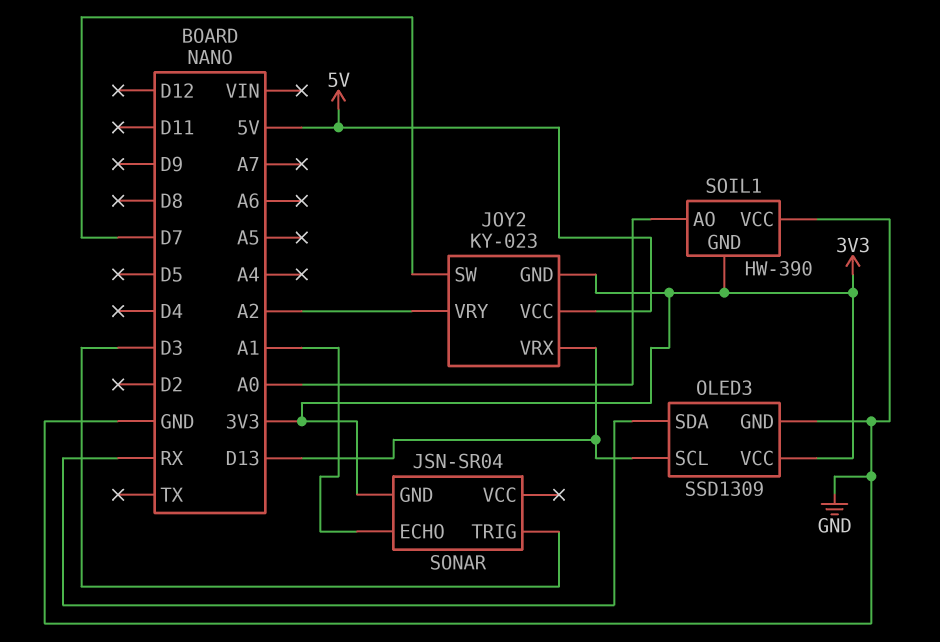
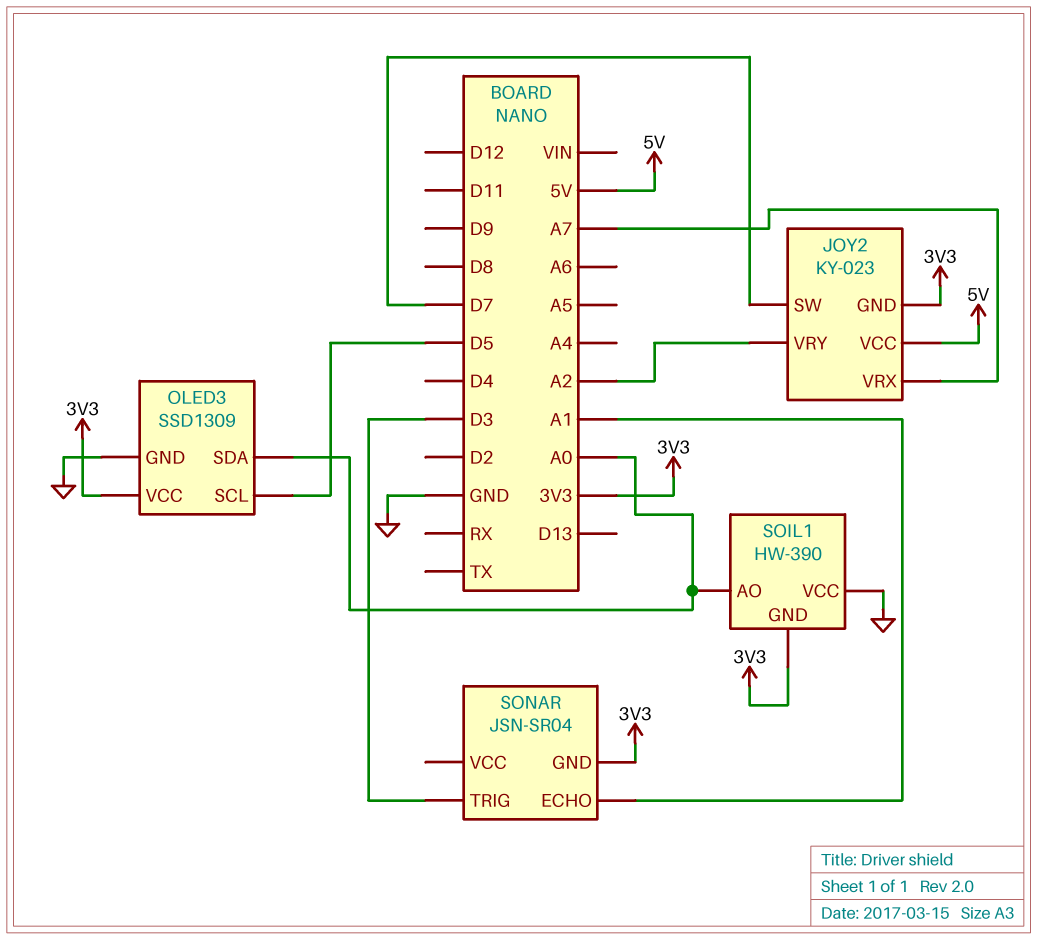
JOY2 pin VRX: D13 -> A7
OLED3 pin SCL: D13 -> D5
OLED3 pin SDA: RX -> A0

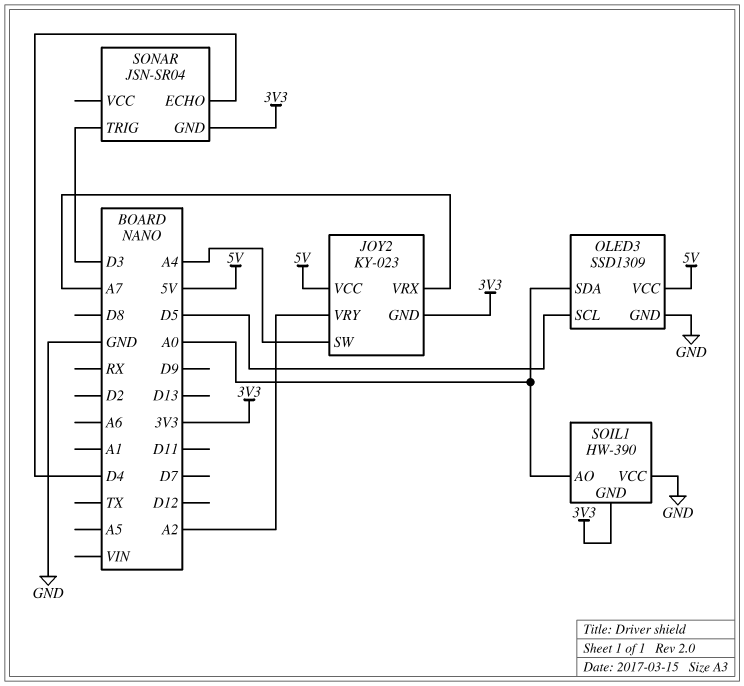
JOY2 pin SW: D7 -> A4
OLED3 pin VCC: 3V3 -> 5V
SONAR pin ECHO: A1 -> D4

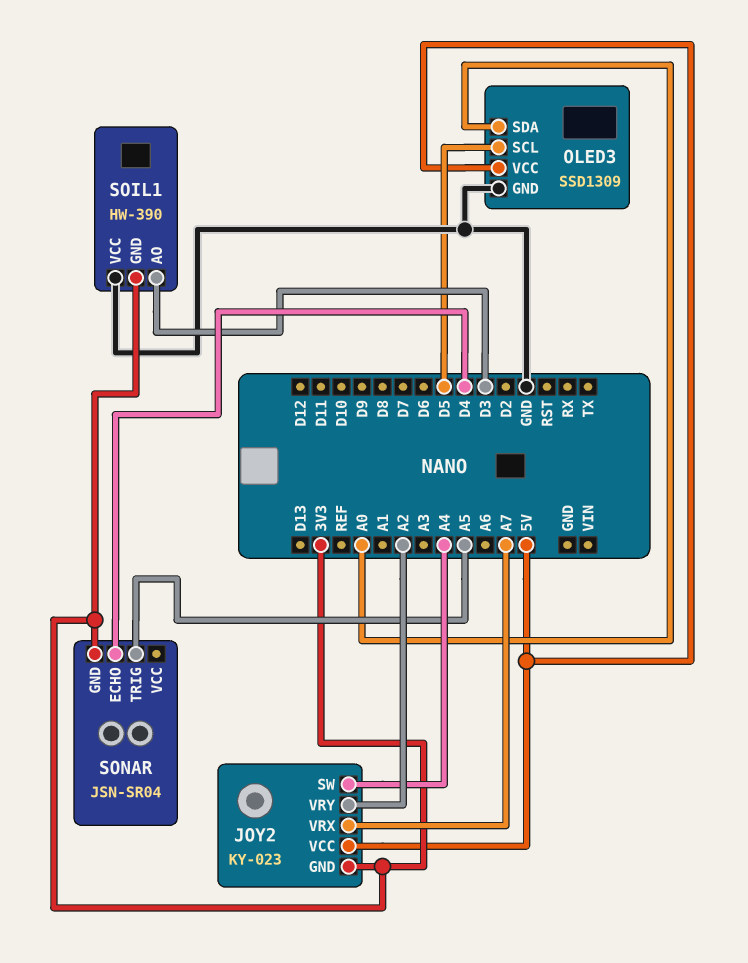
SOIL1 pin AO: A0 -> D3
SONAR pin TRIG: D3 -> A5

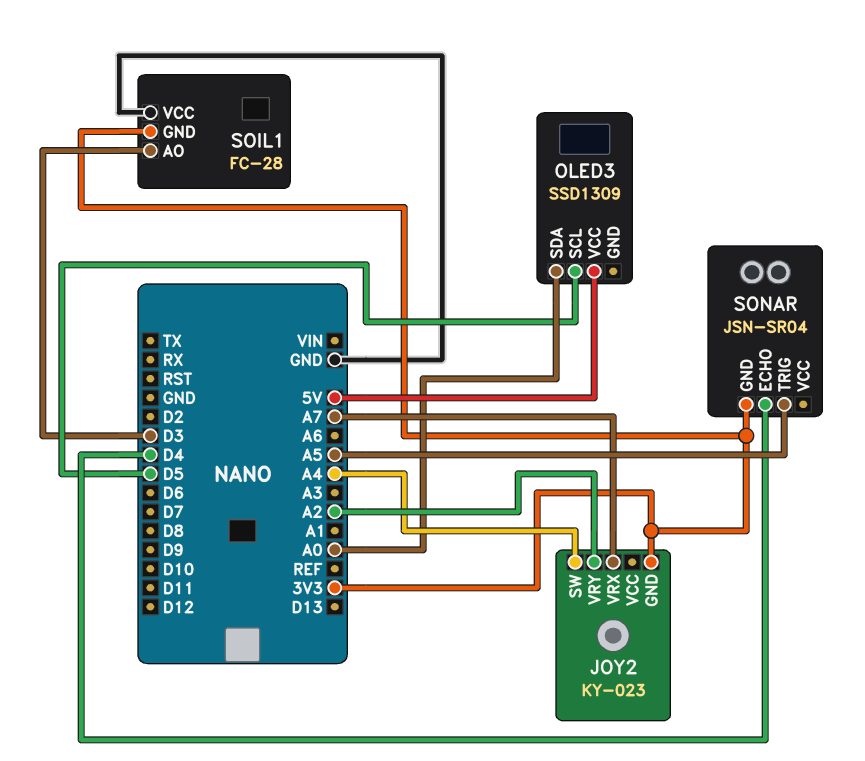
JOY2 pin VCC: 5V -> none
OLED3 pin GND: GND -> none
SOIL1: HW-390 -> FC-28

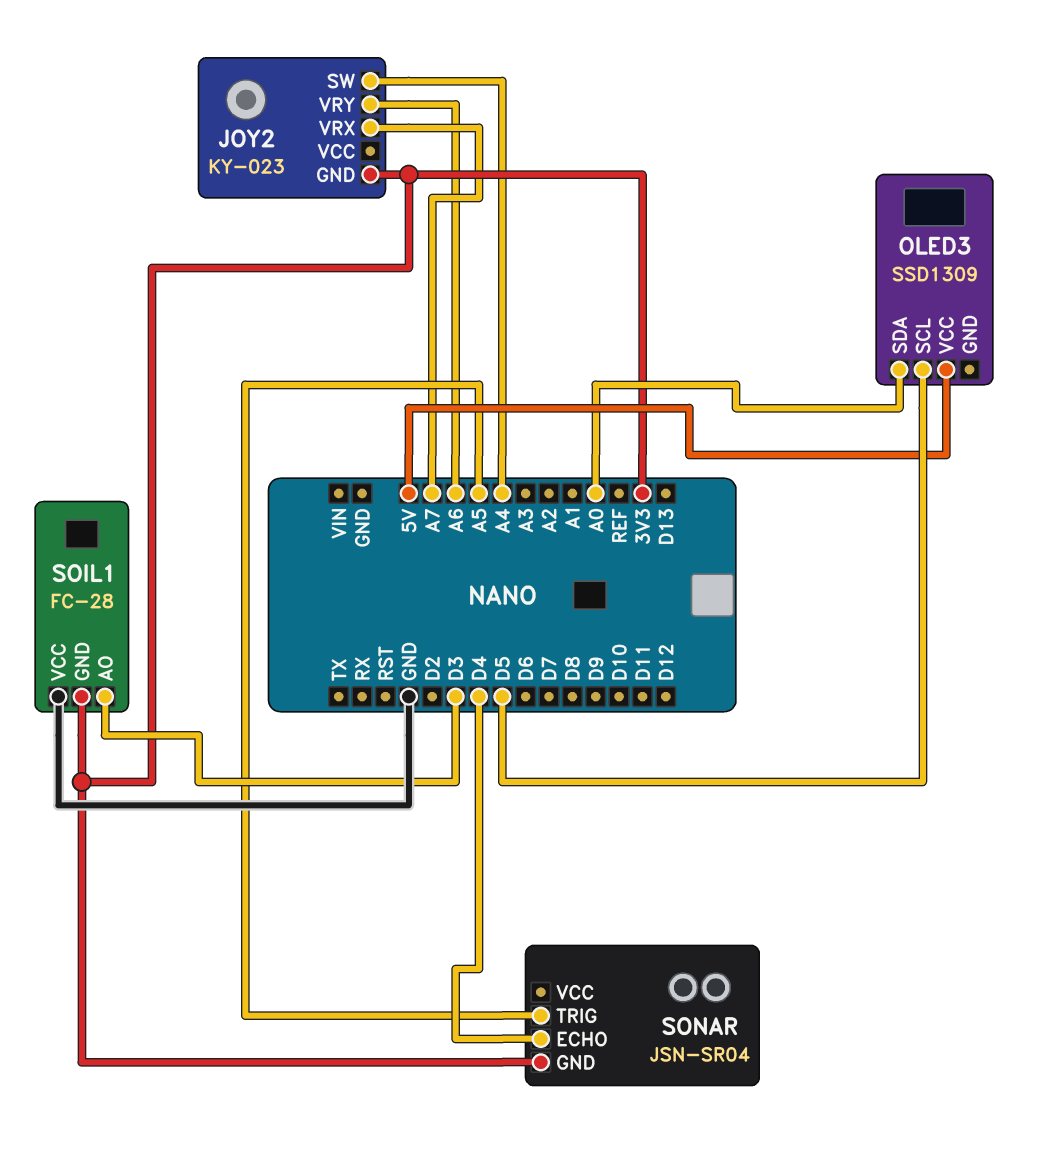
JOY2 pin VRY: A2 -> A6

